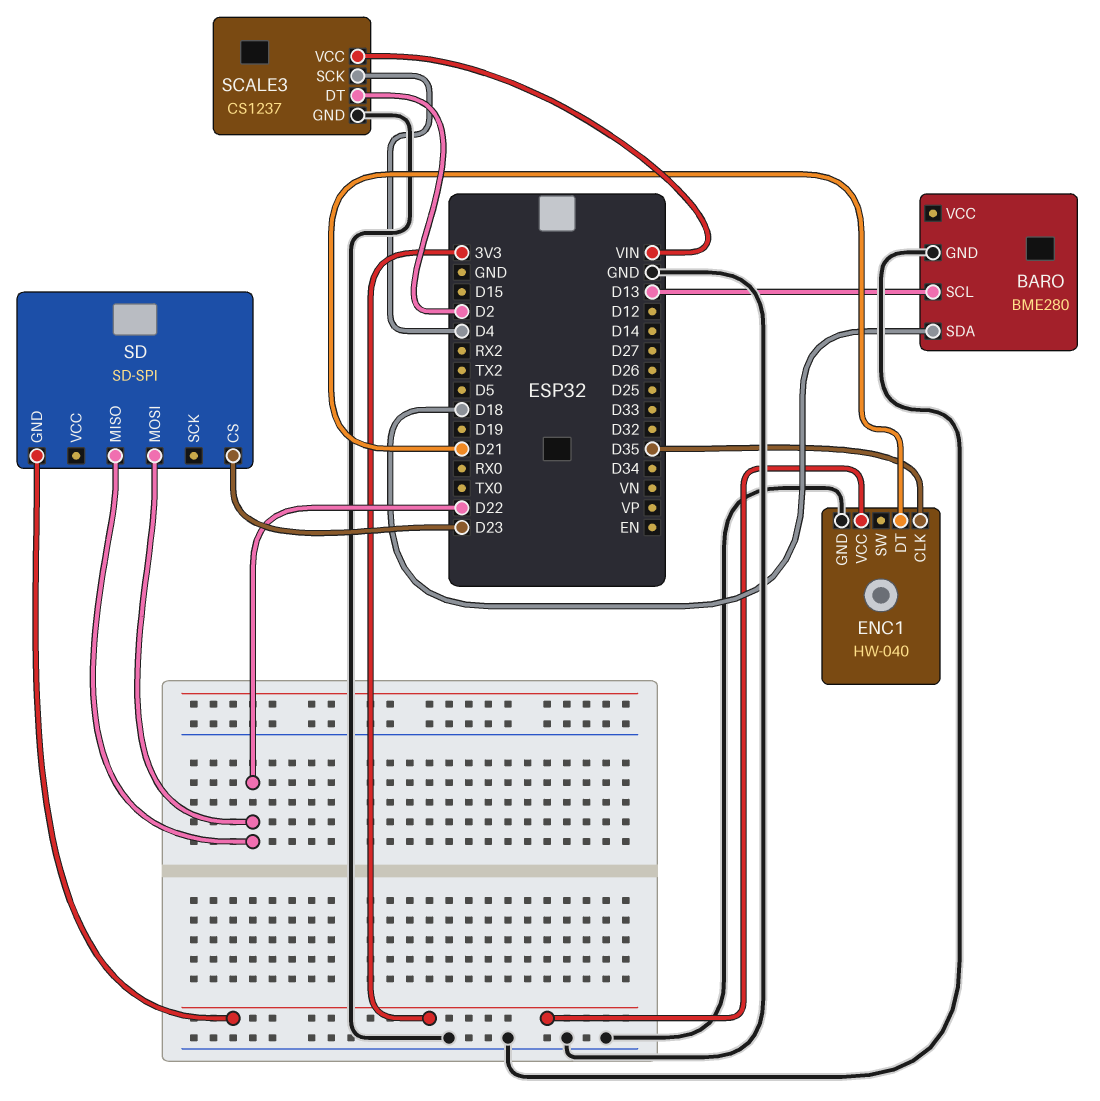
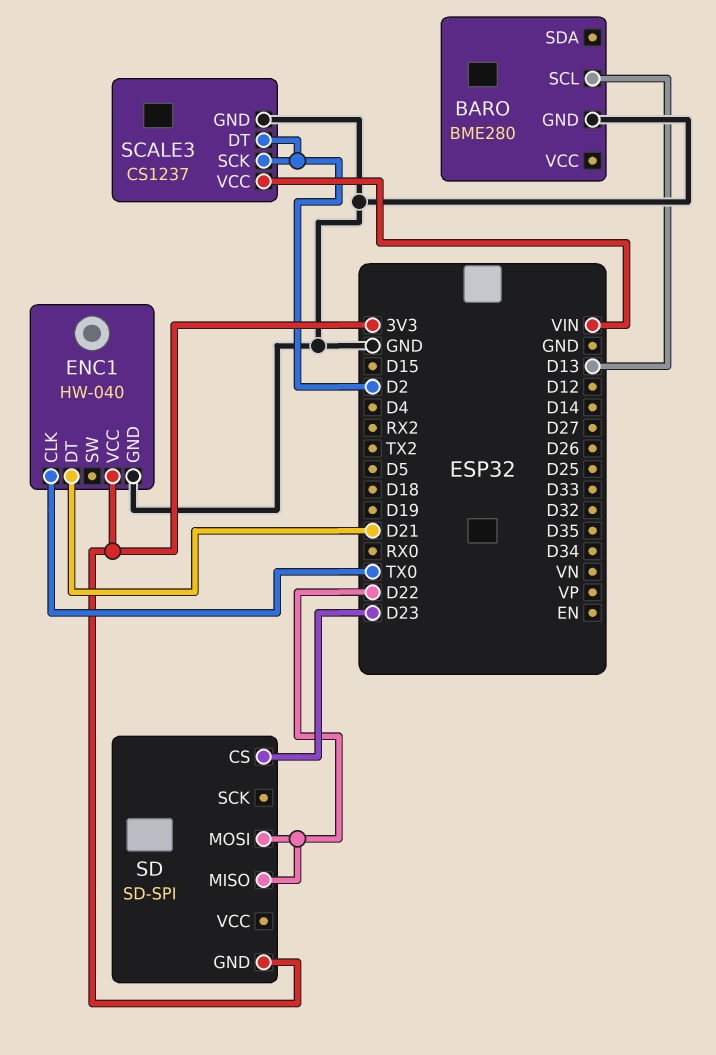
BARO pin SDA: D18 -> none
ENC1 pin CLK: D35 -> TX0
SCALE3 pin SCK: D4 -> D2

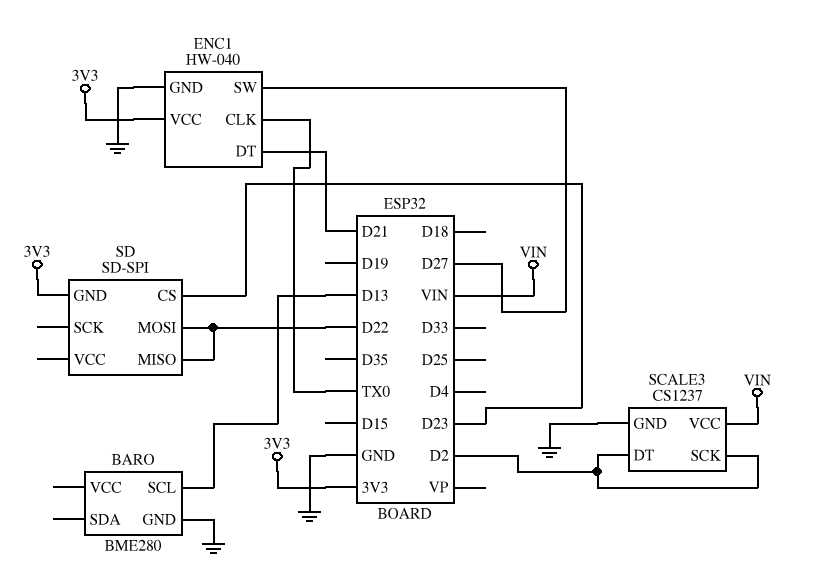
ENC1 pin SW: none -> D27

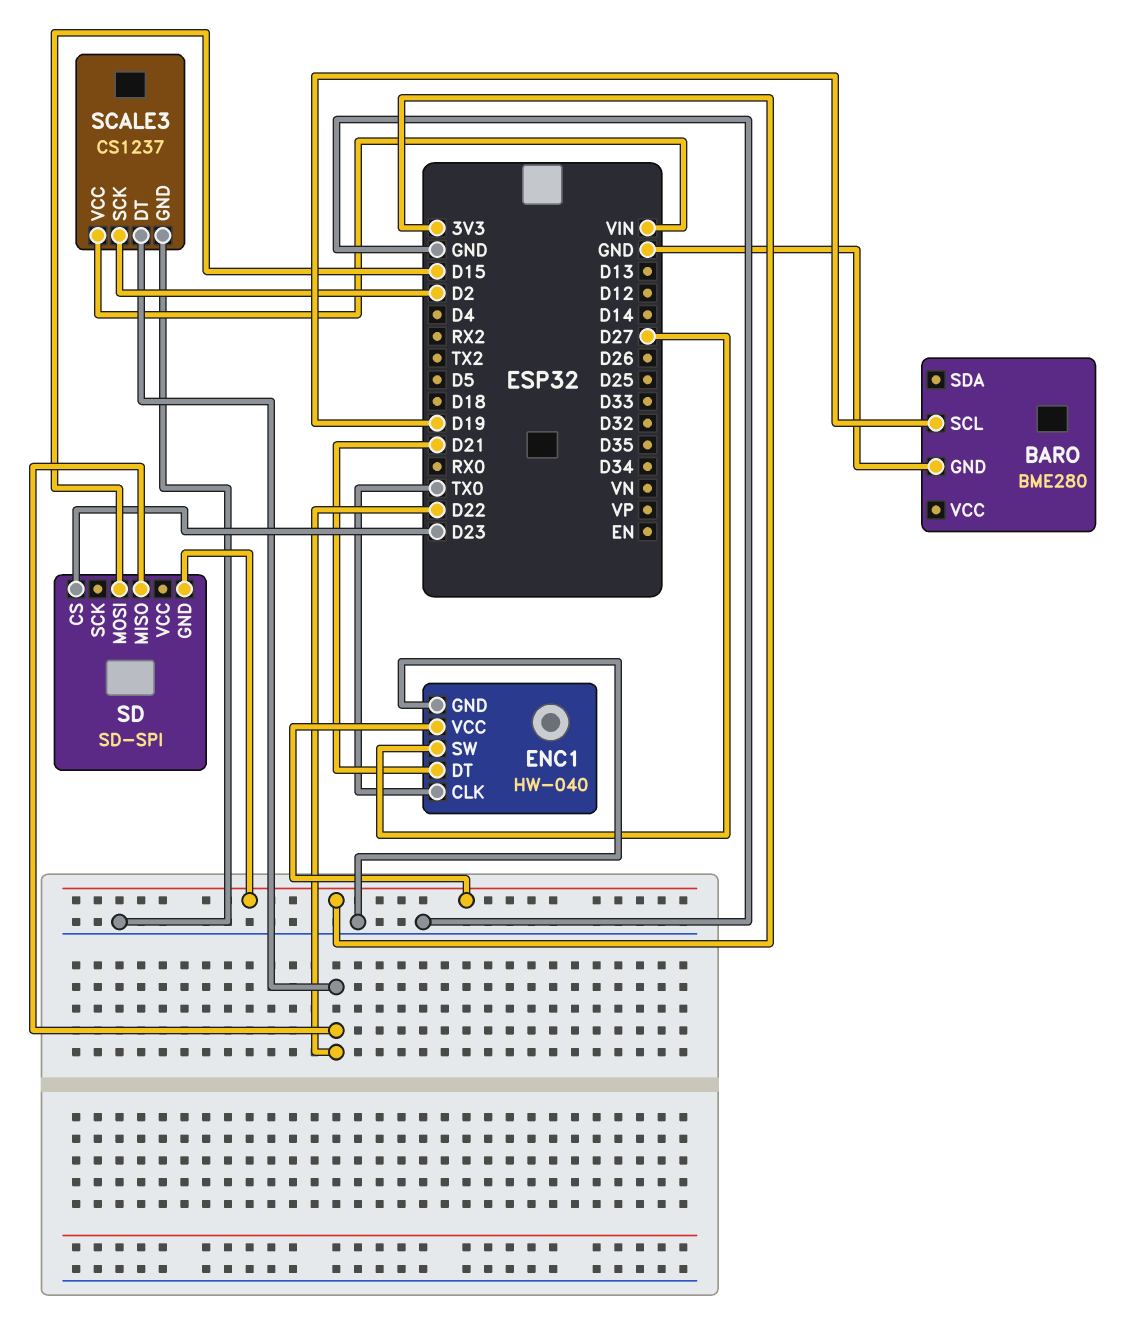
BARO pin SCL: D13 -> D19
SCALE3 pin DT: D2 -> D22
SD pin MOSI: D22 -> D15

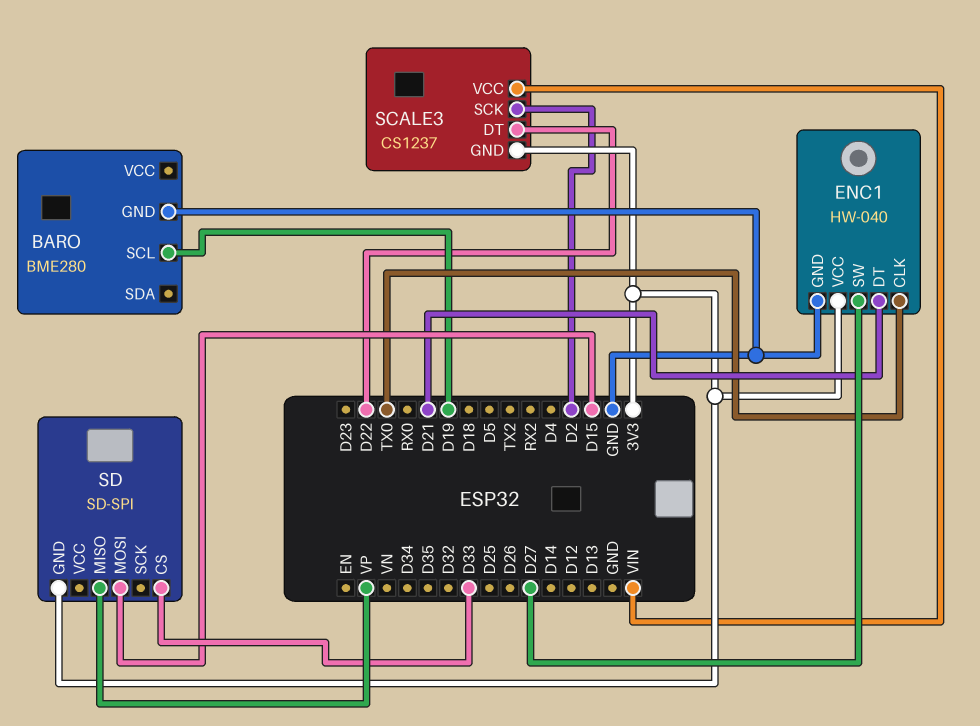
SCALE3 pin GND: GND -> 3V3
SD pin CS: D23 -> D33
SD pin MISO: D22 -> VP

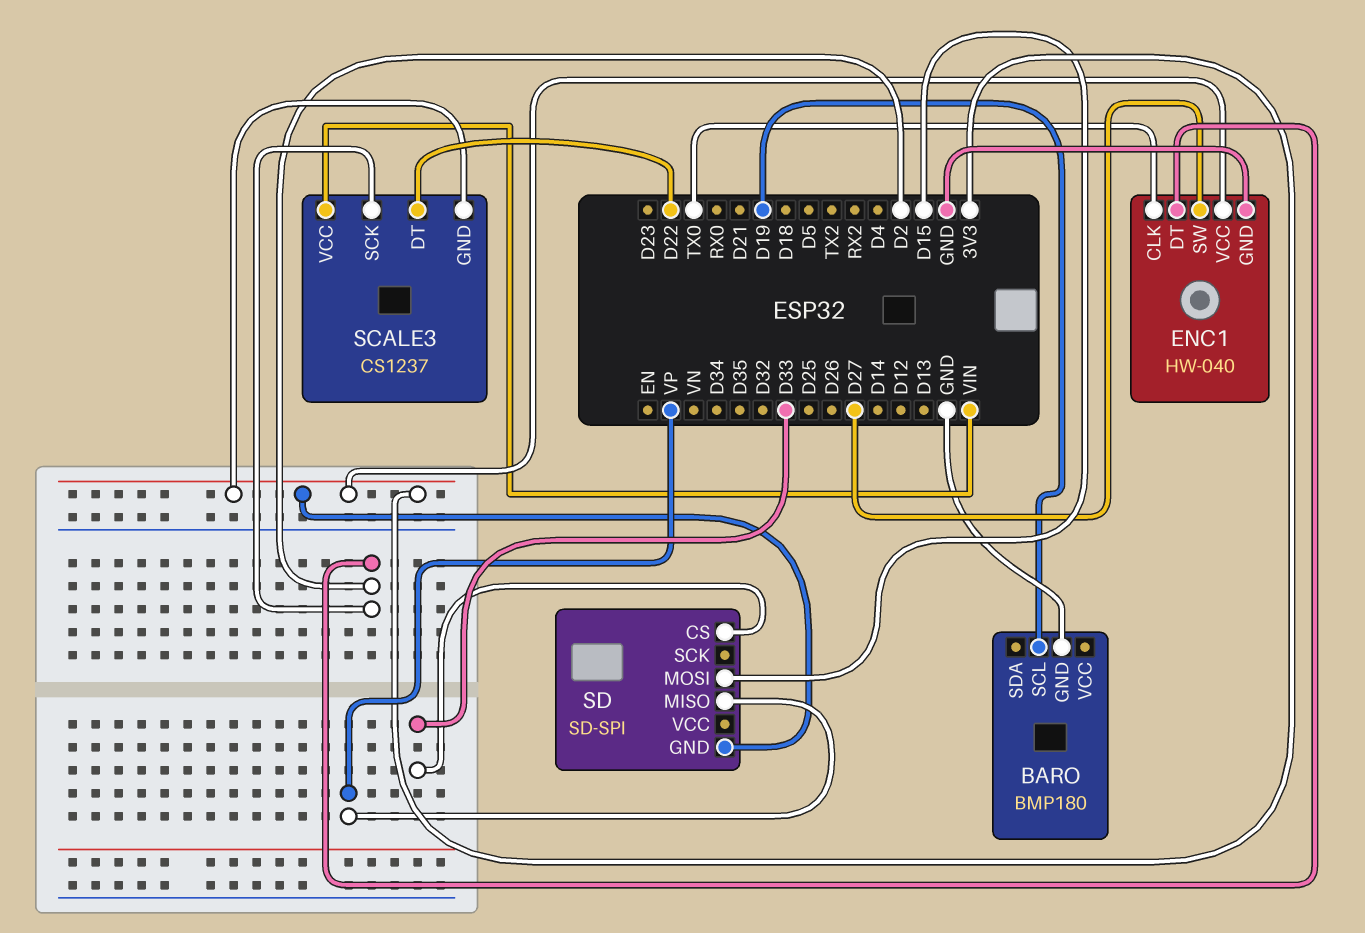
BARO: BME280 -> BMP180
ENC1 pin DT: D21 -> D2

